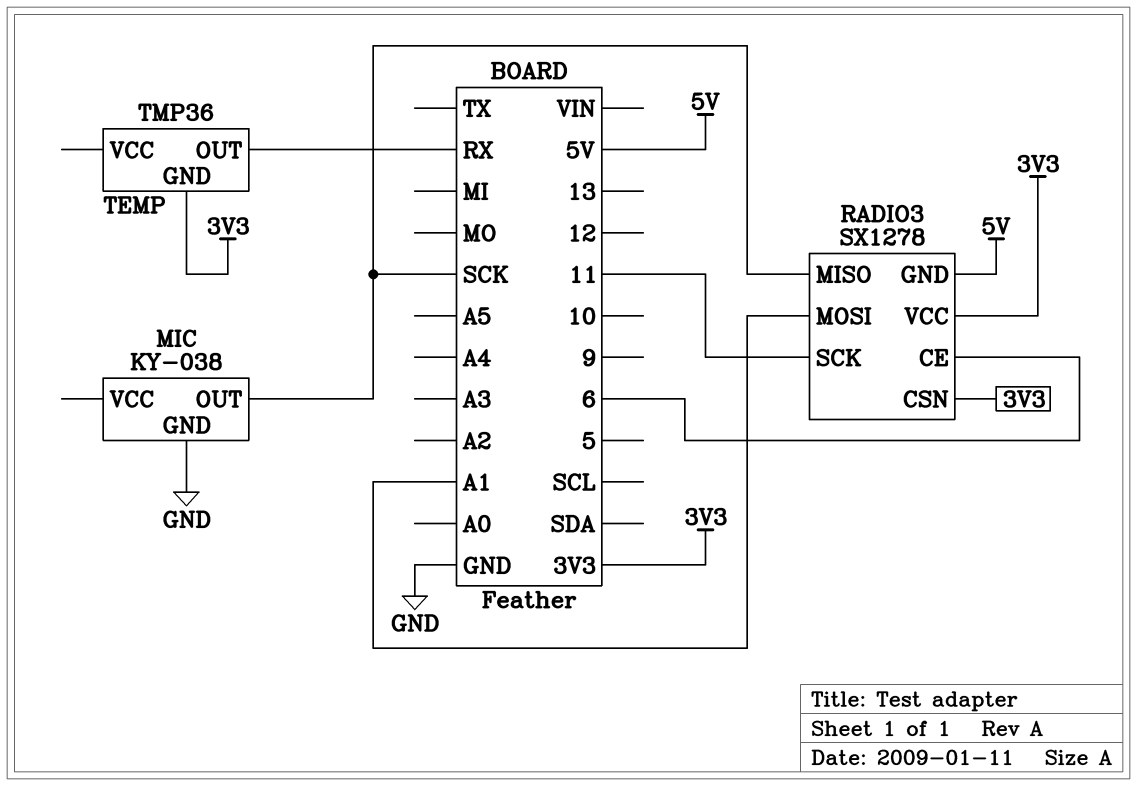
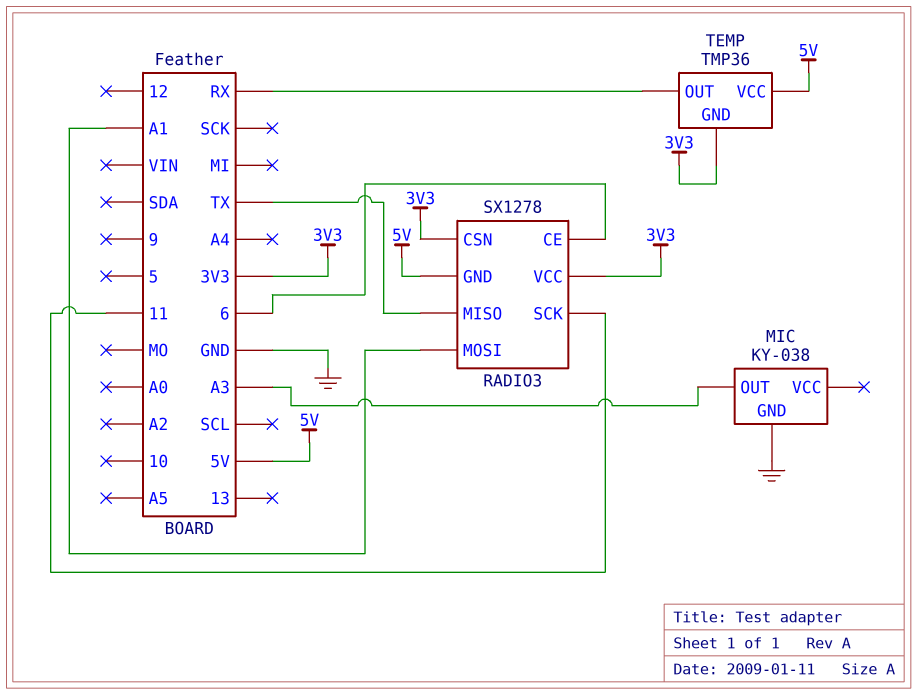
MIC pin OUT: SCK -> A3
RADIO3 pin MISO: SCK -> TX
TEMP pin VCC: none -> 5V

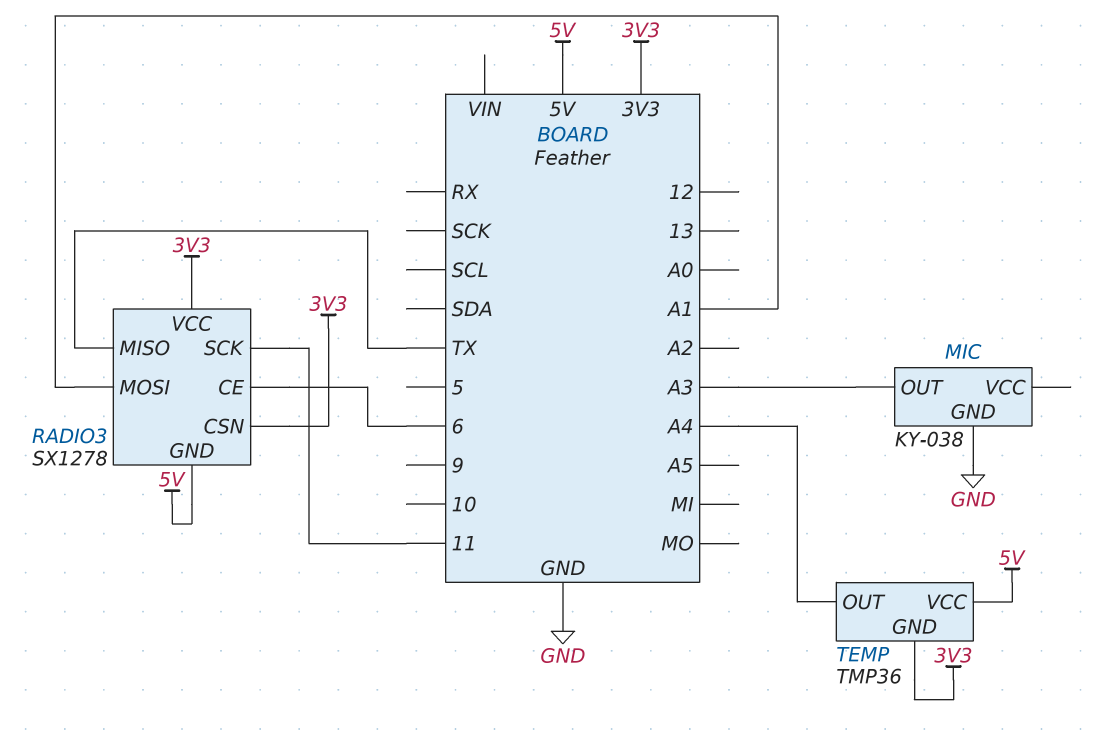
TEMP pin OUT: RX -> A4

